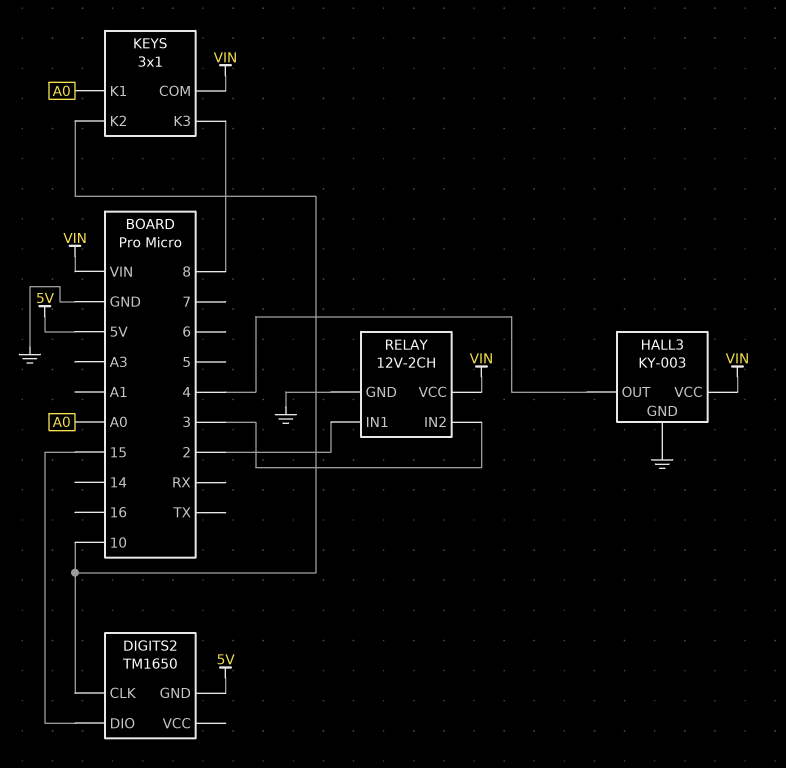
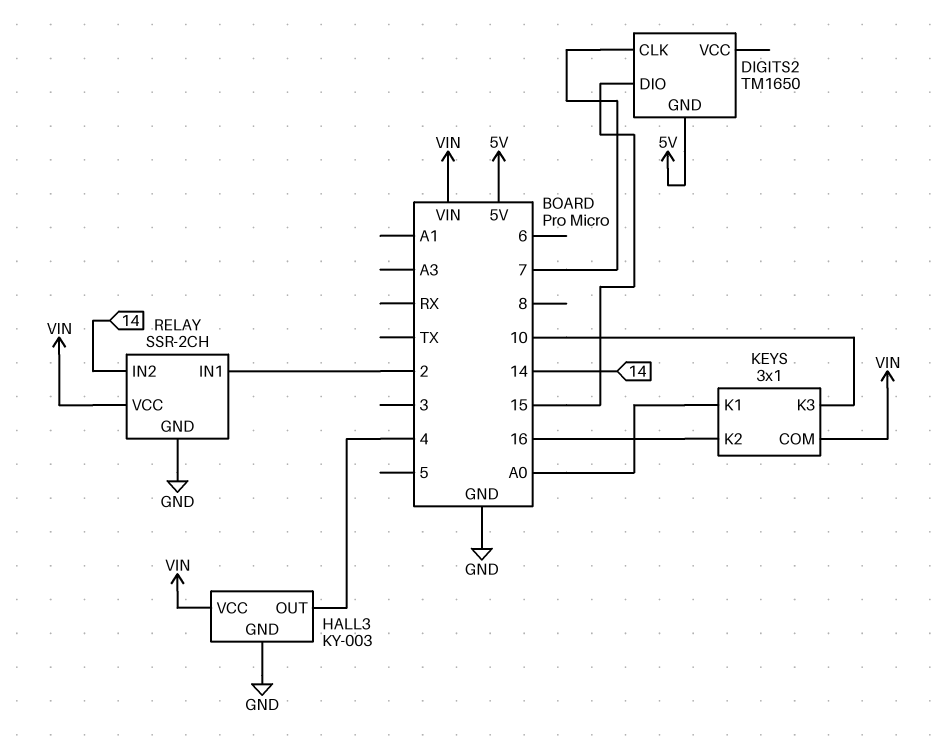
DIGITS2 pin CLK: 10 -> 7
KEYS pin K2: 10 -> 16
KEYS pin K3: 8 -> 10
RELAY: 12V-2CH -> SSR-2CH
RELAY pin IN2: 3 -> 14

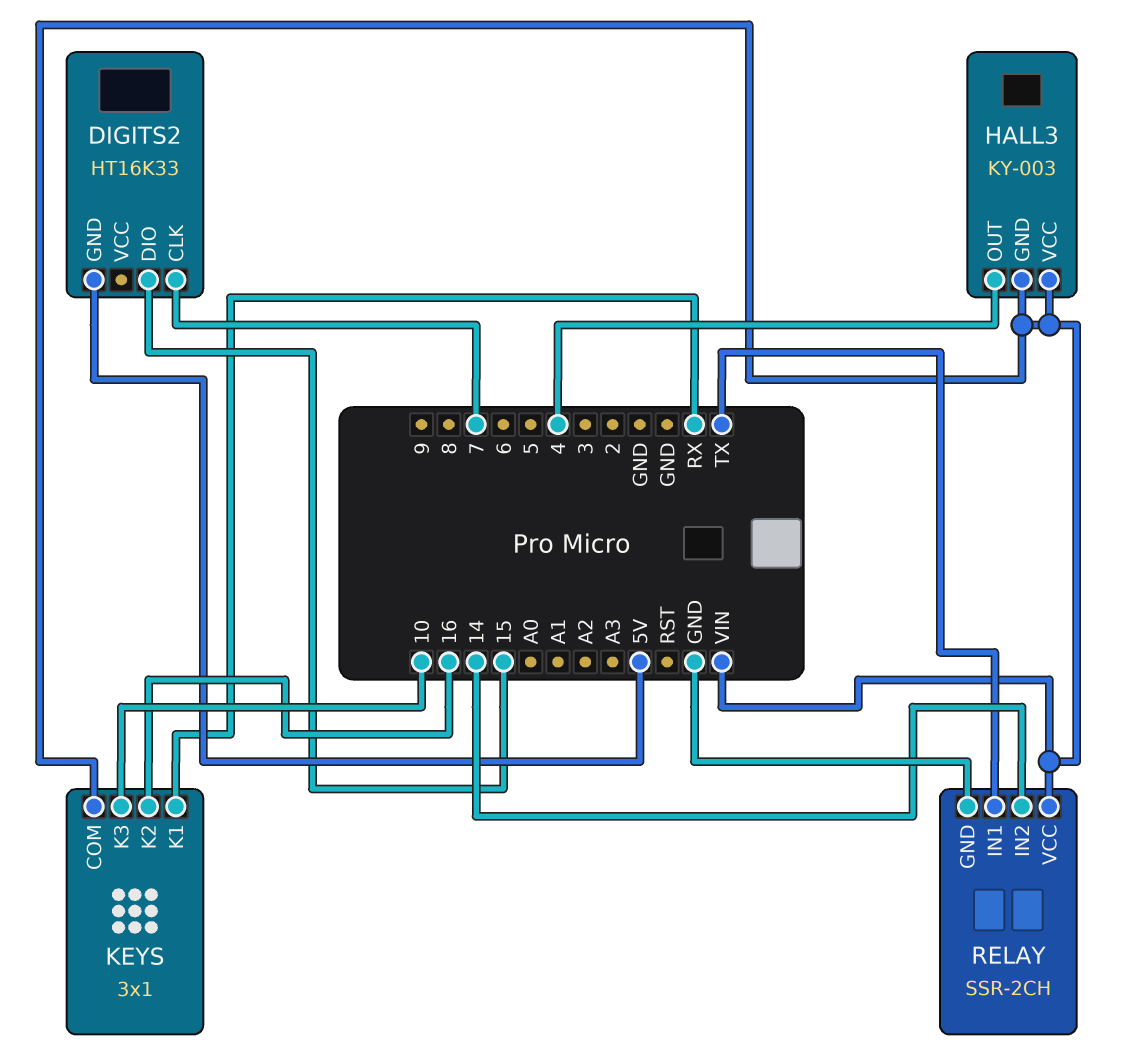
DIGITS2: TM1650 -> HT16K33
HALL3 pin GND: GND -> VIN
KEYS pin K1: A0 -> RX
RELAY pin IN1: 2 -> TX

